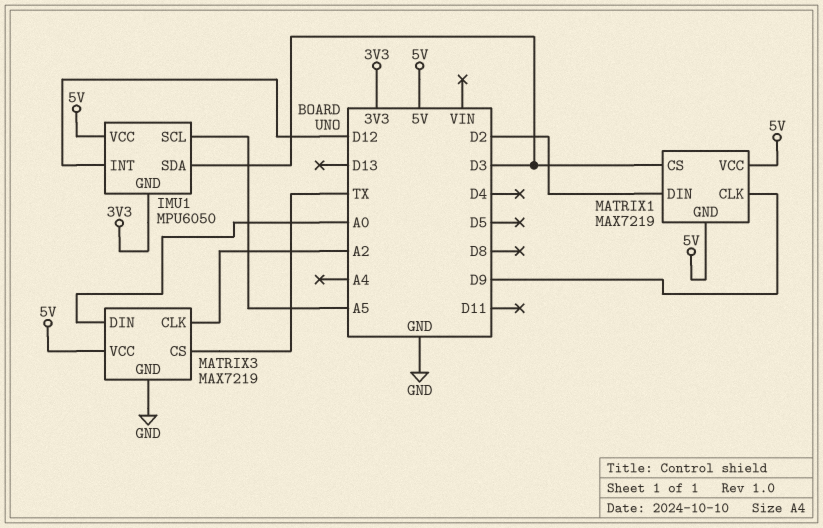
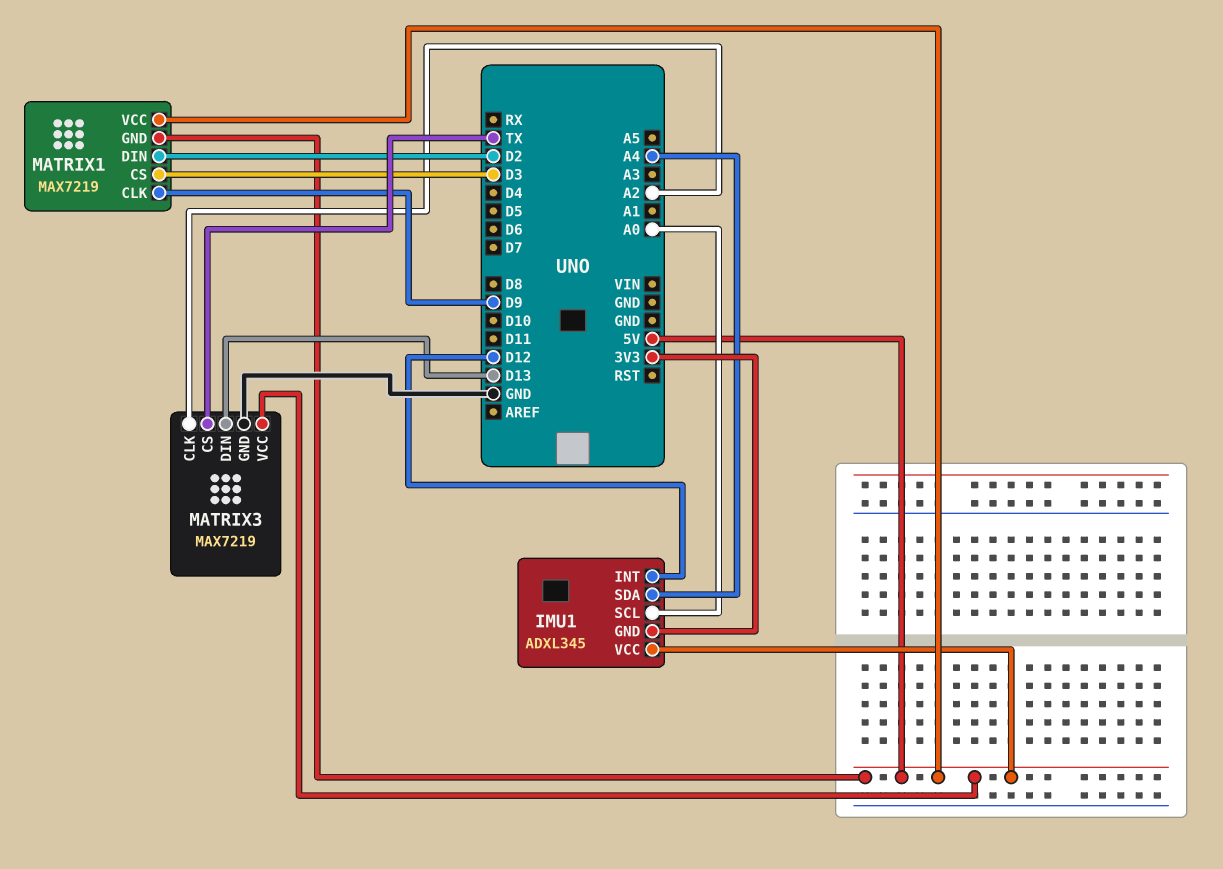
IMU1: MPU6050 -> ADXL345
IMU1 pin SCL: A5 -> A0
IMU1 pin SDA: D3 -> A4
MATRIX3 pin DIN: A0 -> D13

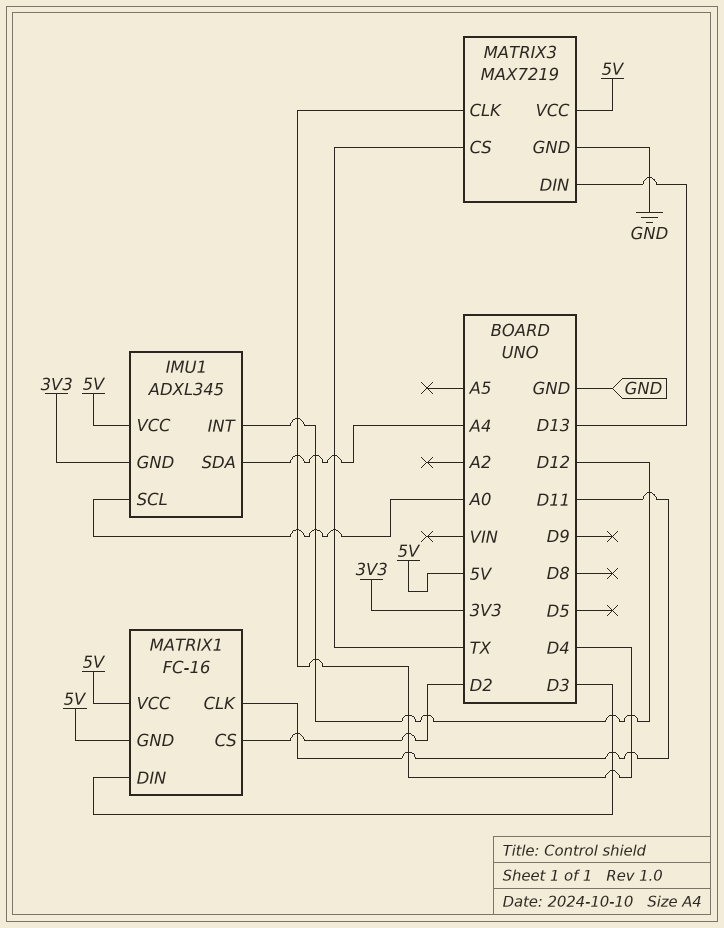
MATRIX1: MAX7219 -> FC-16
MATRIX1 pin CLK: D9 -> D11
MATRIX1 pin CS: D3 -> D2
MATRIX1 pin DIN: D2 -> D3
MATRIX3 pin CLK: A2 -> D4

